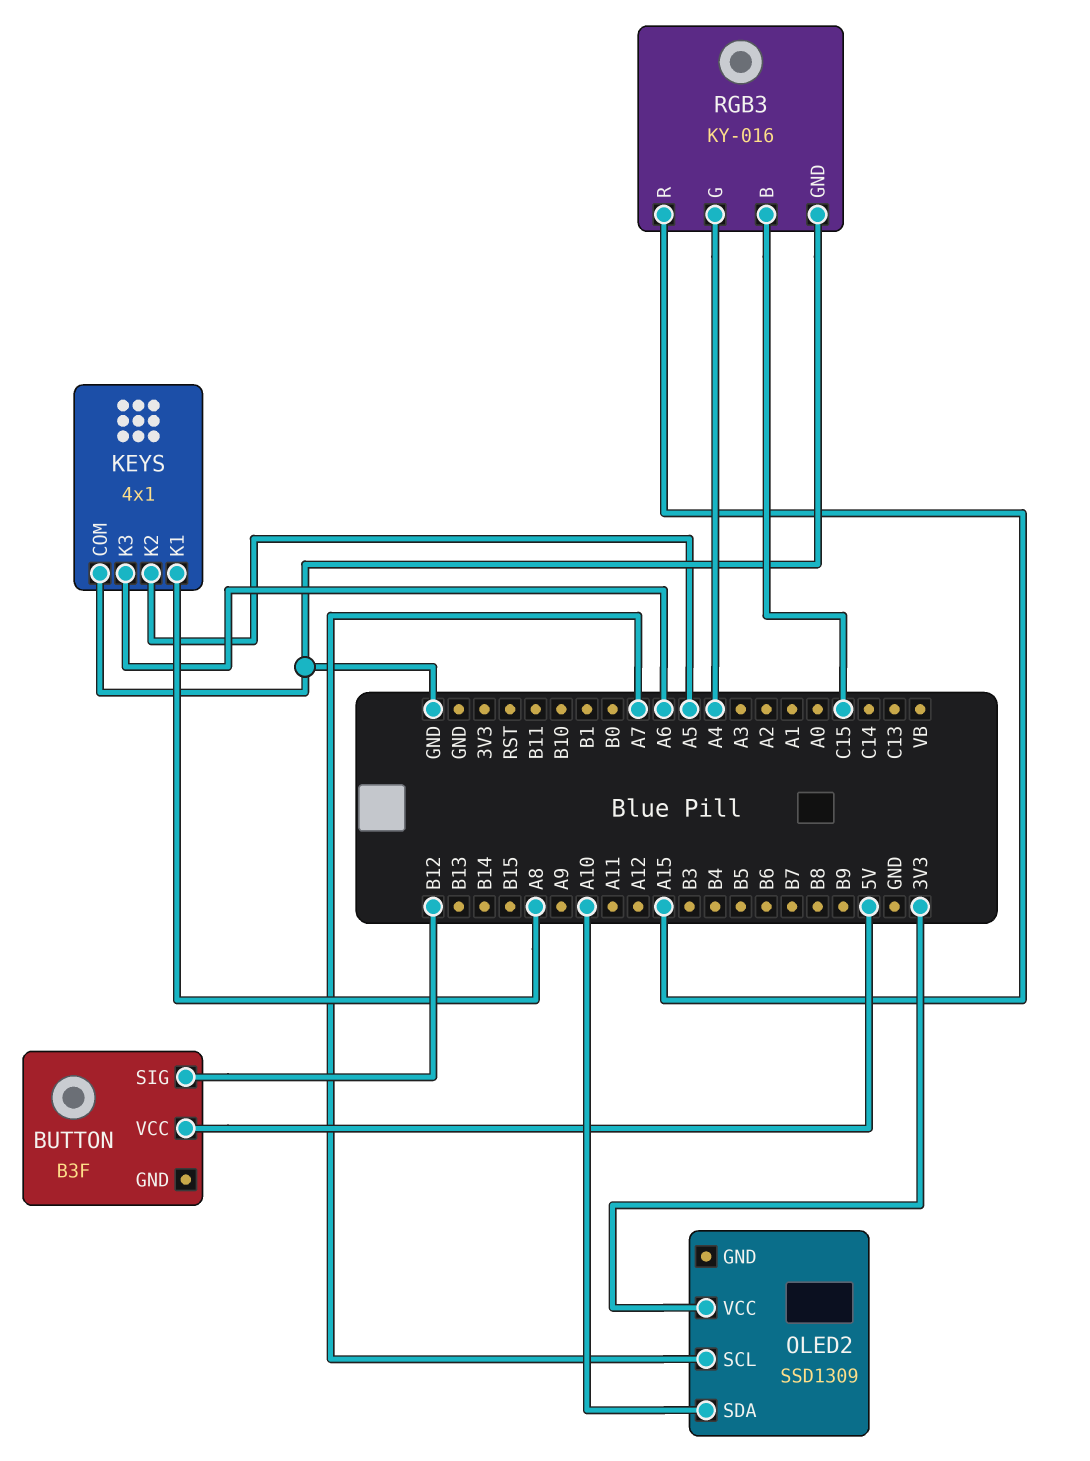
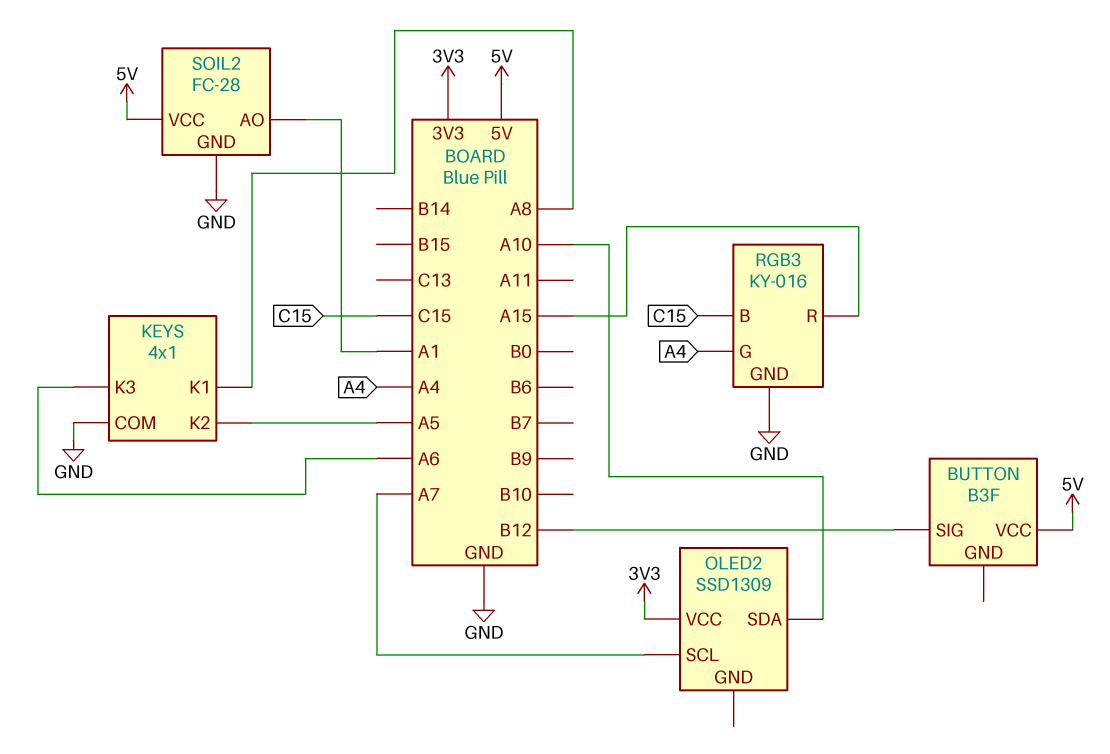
SOIL2: none -> FC-28
SOIL2 pin AO: none -> A1
SOIL2 pin GND: none -> GND
SOIL2 pin VCC: none -> 5V

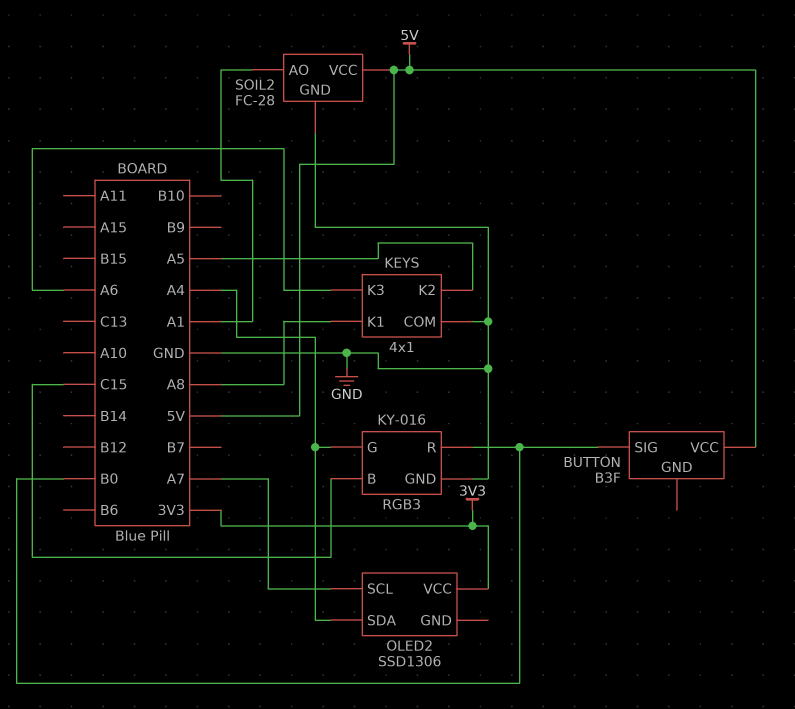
BUTTON pin SIG: B12 -> B0
OLED2: SSD1309 -> SSD1306
OLED2 pin SDA: A10 -> A4
RGB3 pin R: A15 -> B0

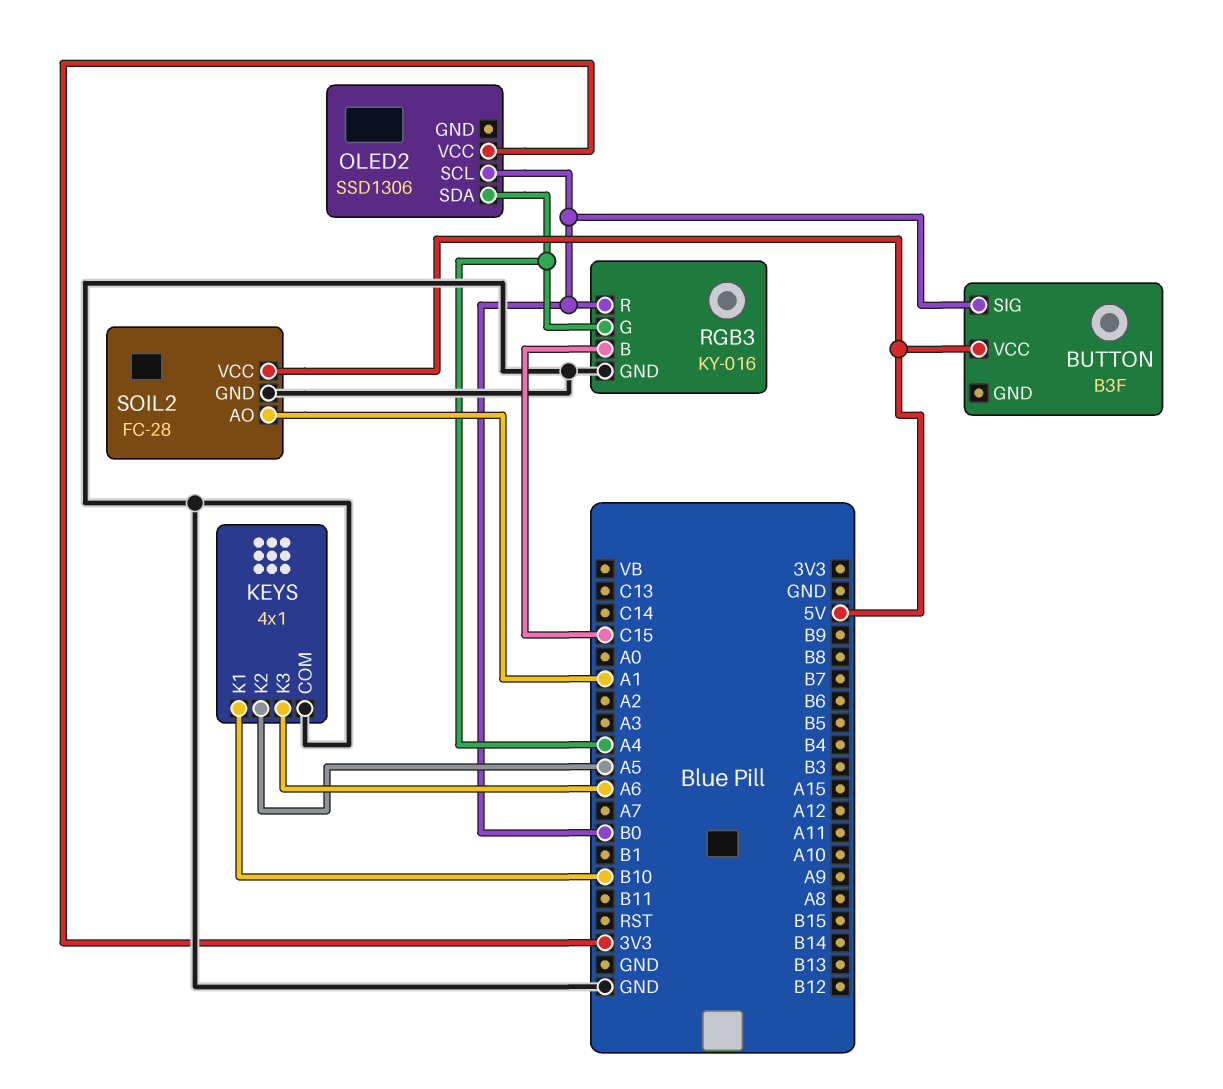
KEYS pin K1: A8 -> B10
OLED2 pin SCL: A7 -> B0

